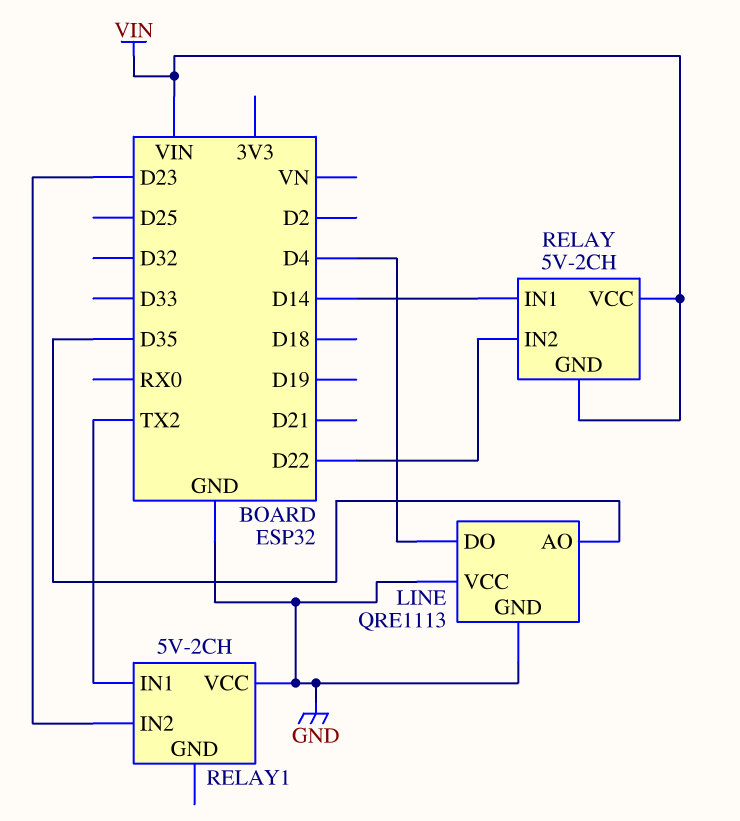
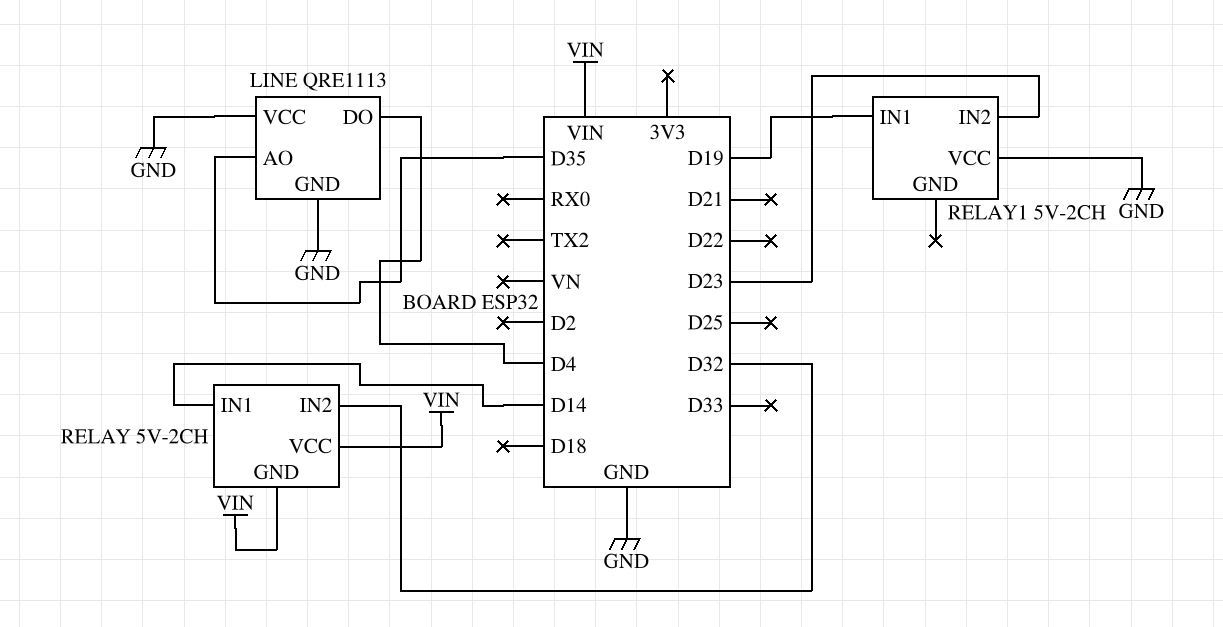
RELAY pin IN2: D22 -> D32
RELAY1 pin IN1: TX2 -> D19

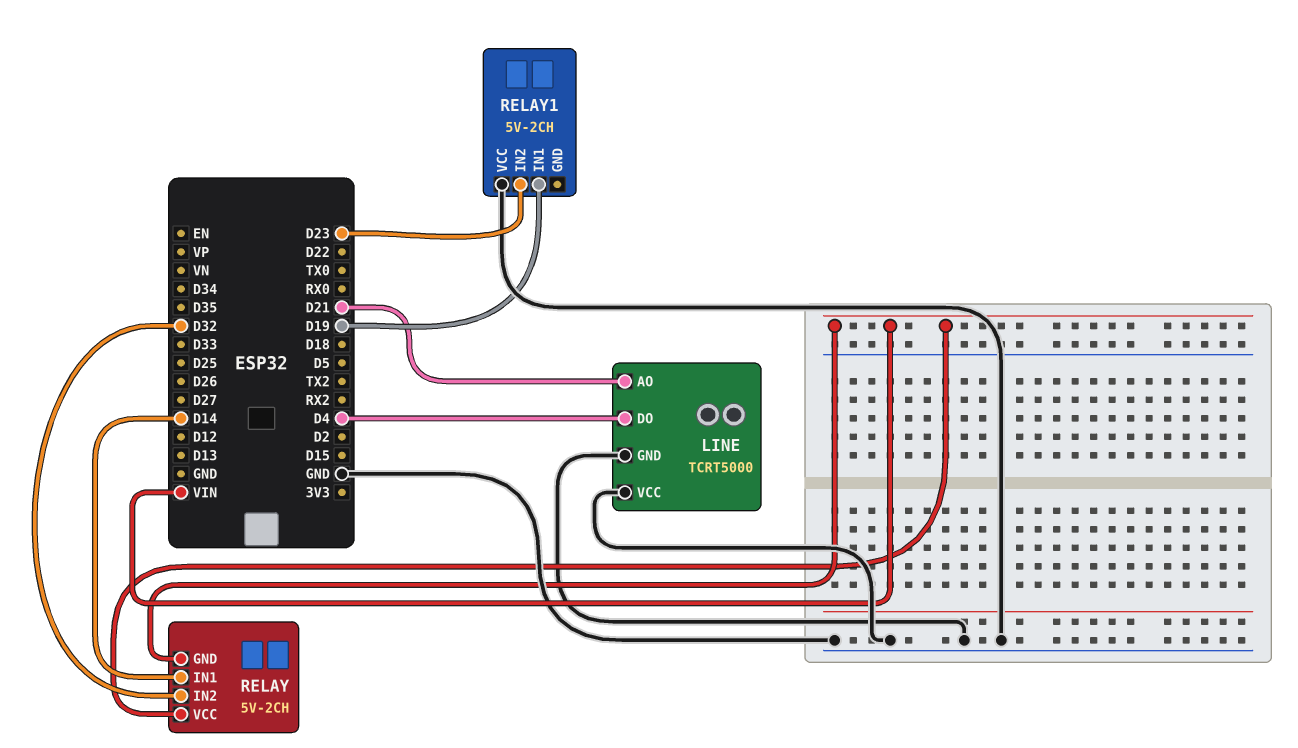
LINE: QRE1113 -> TCRT5000
LINE pin AO: D35 -> D21

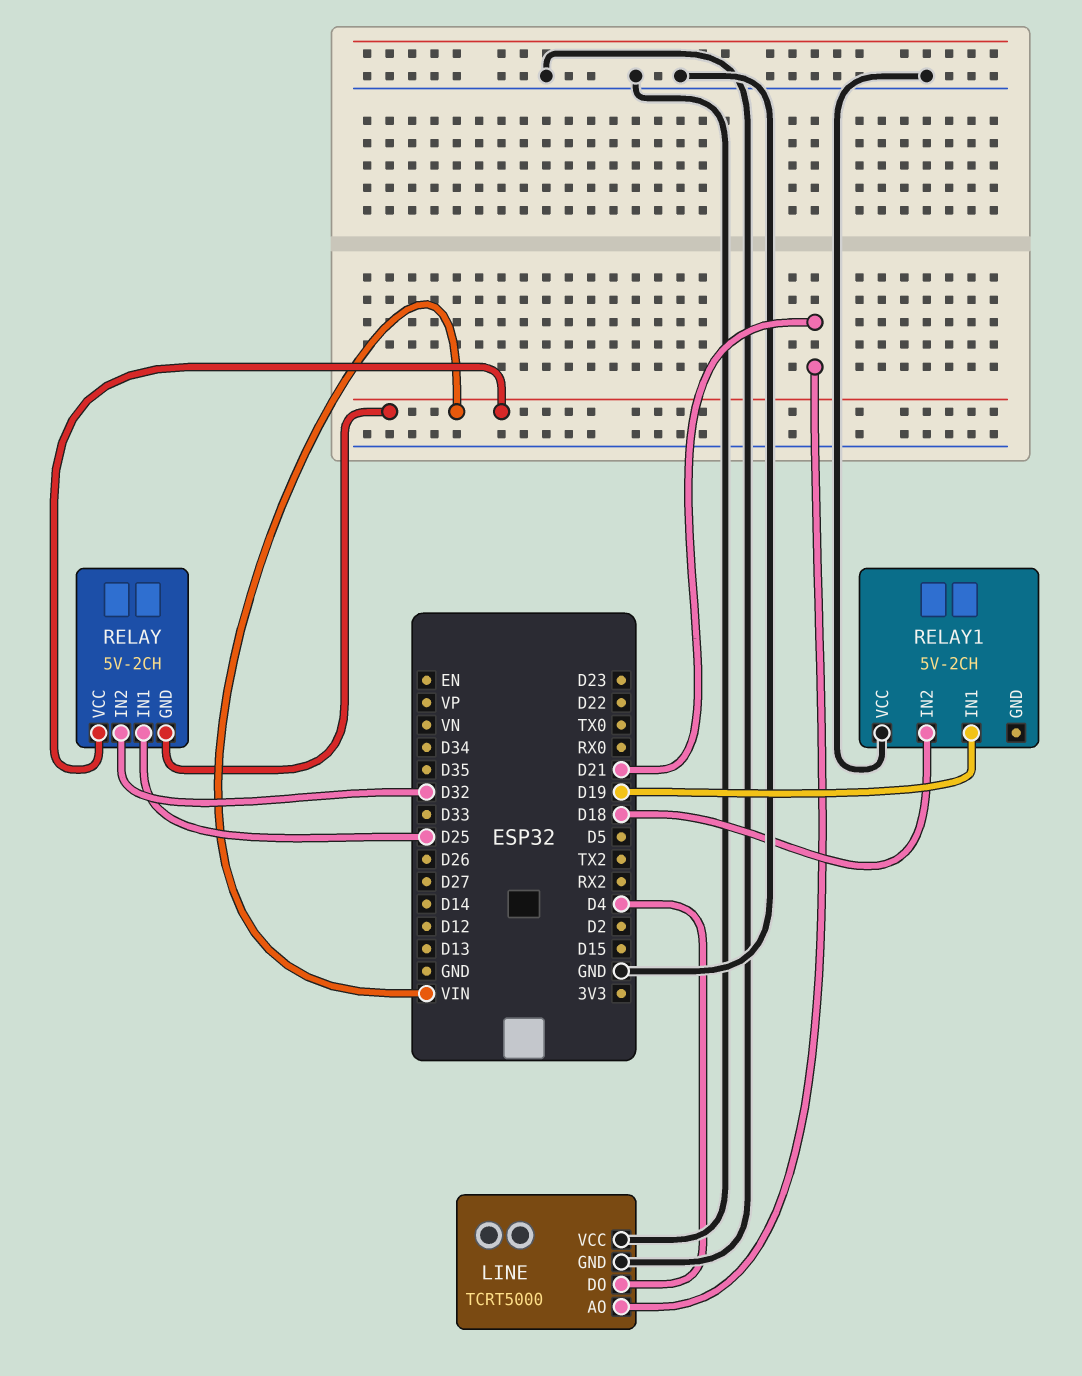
RELAY pin IN1: D14 -> D25
RELAY1 pin IN2: D23 -> D18

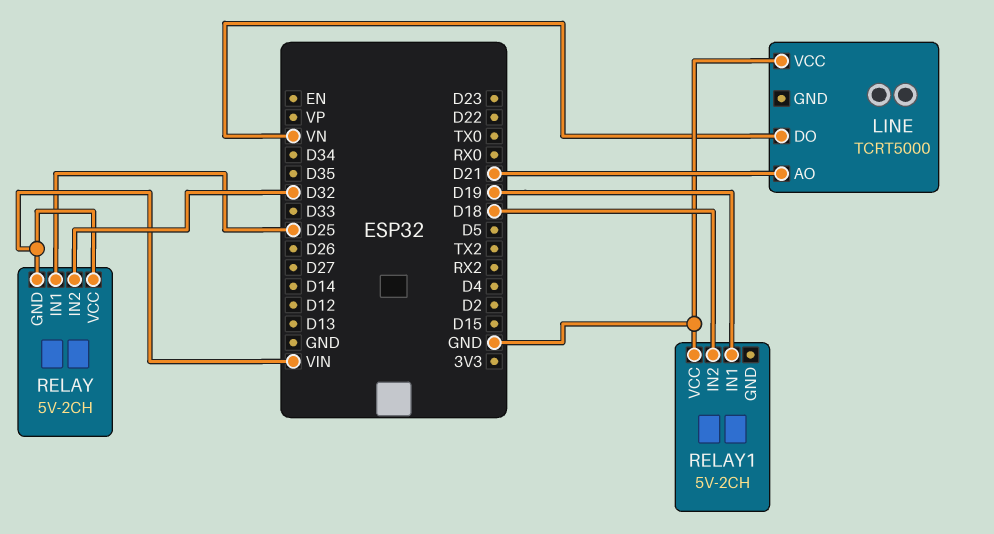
LINE pin DO: D4 -> VN
LINE pin GND: GND -> none

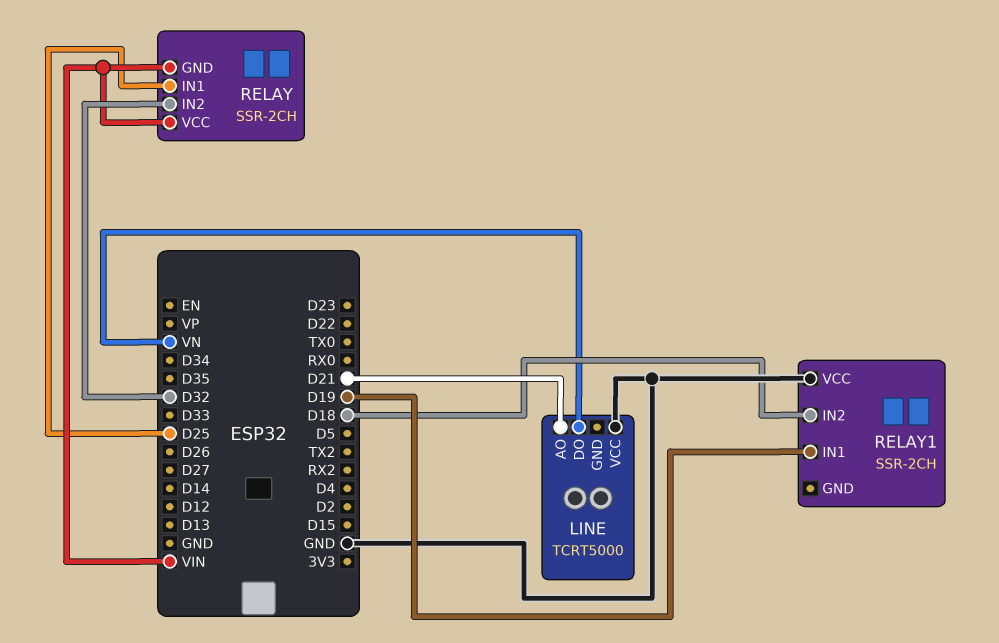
RELAY: 5V-2CH -> SSR-2CH
RELAY1: 5V-2CH -> SSR-2CH

